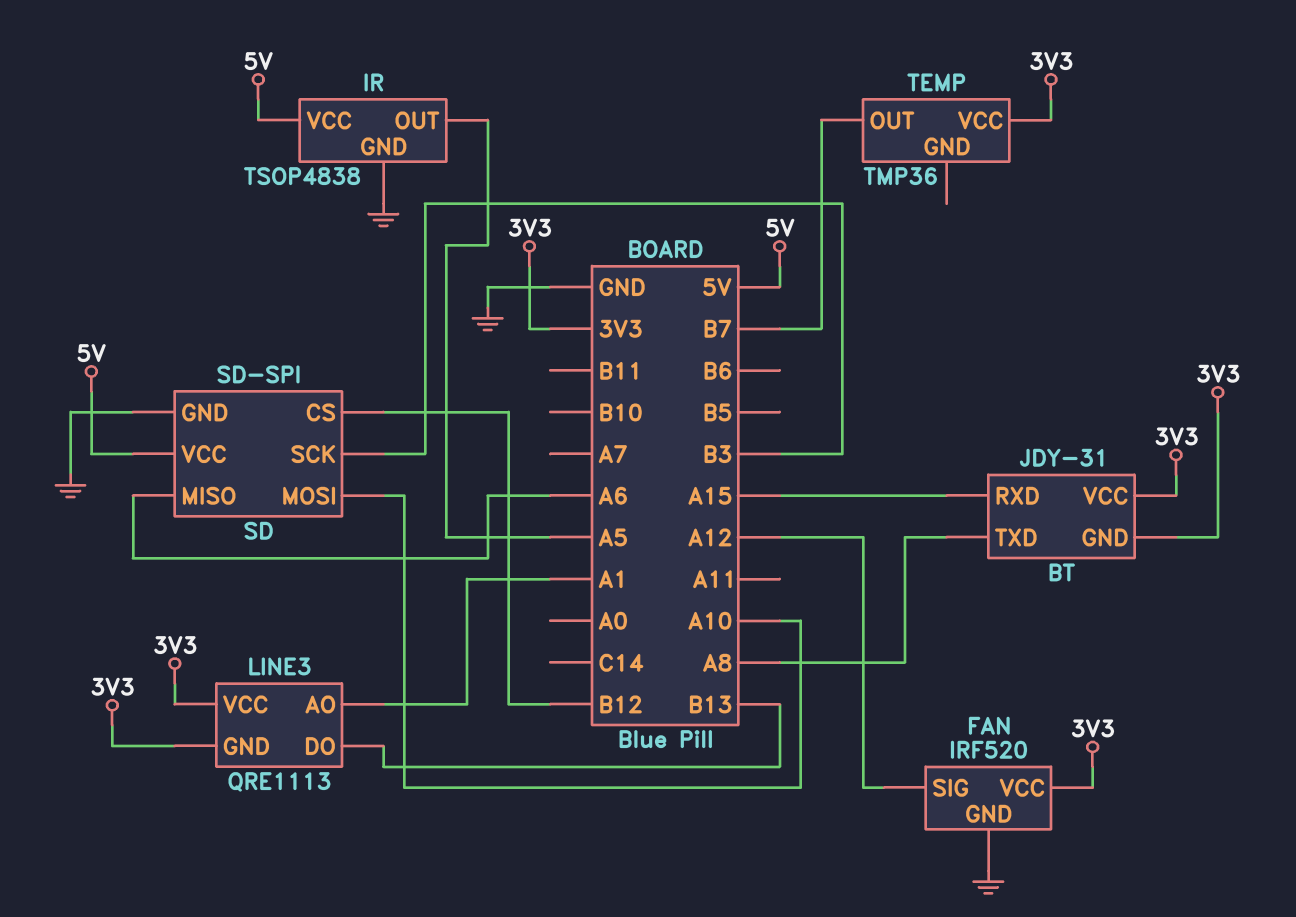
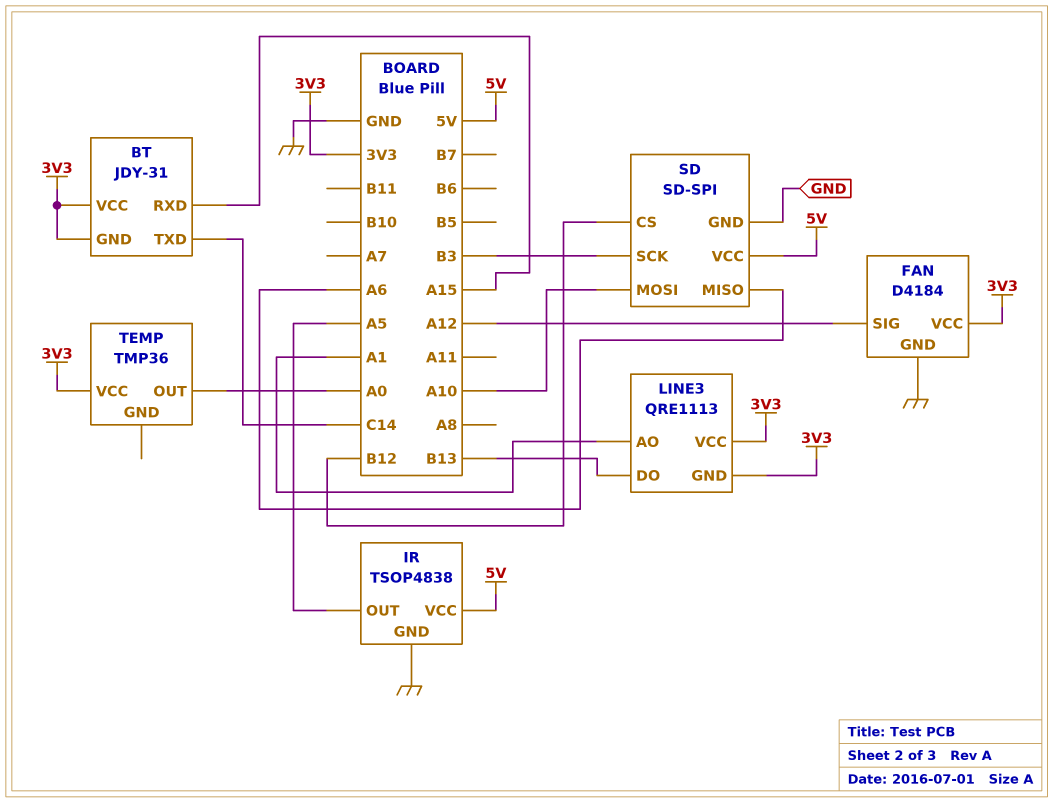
BT pin TXD: A8 -> C14
FAN: IRF520 -> D4184
TEMP pin OUT: B7 -> A0

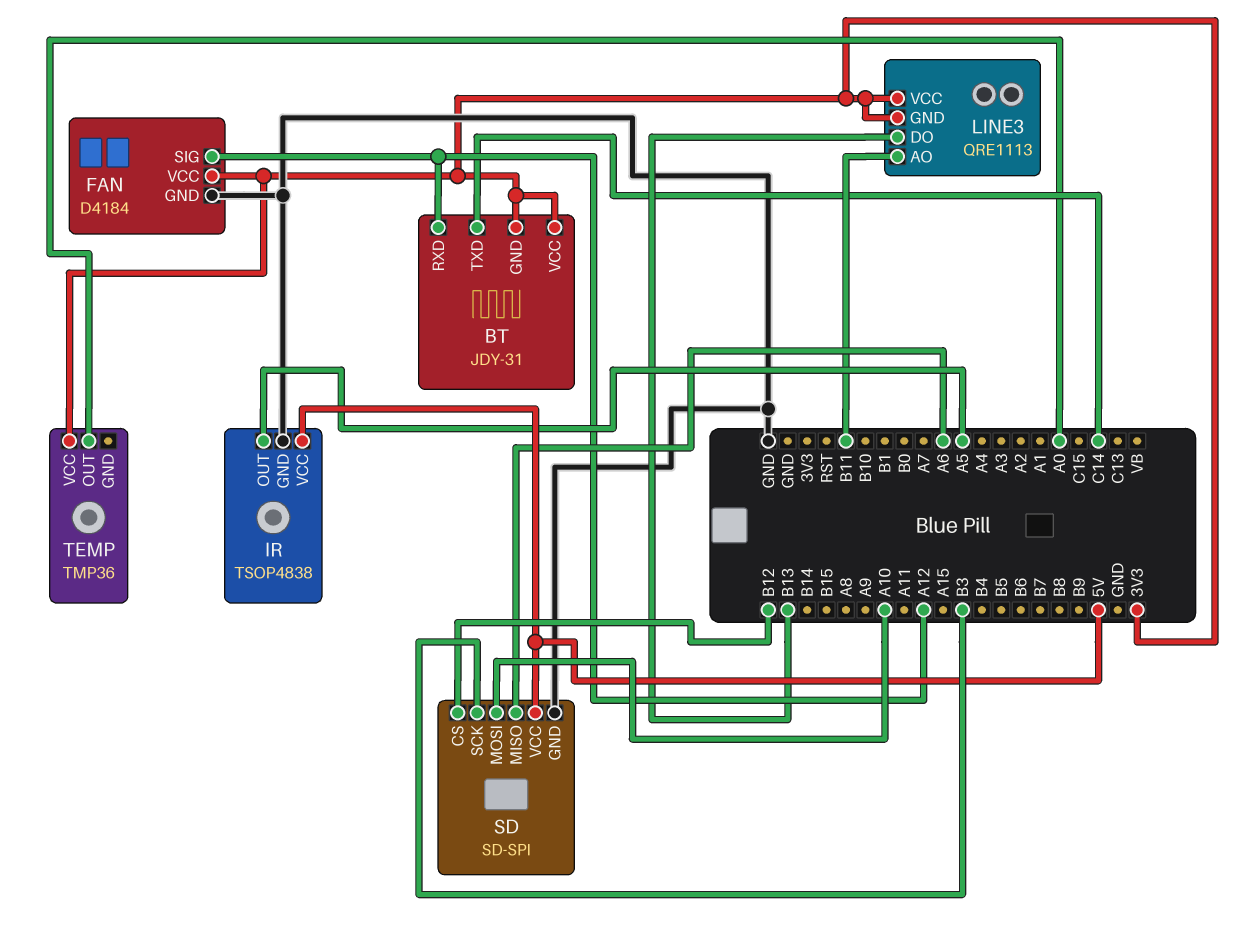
BT pin RXD: A15 -> A12
LINE3 pin AO: A1 -> B11

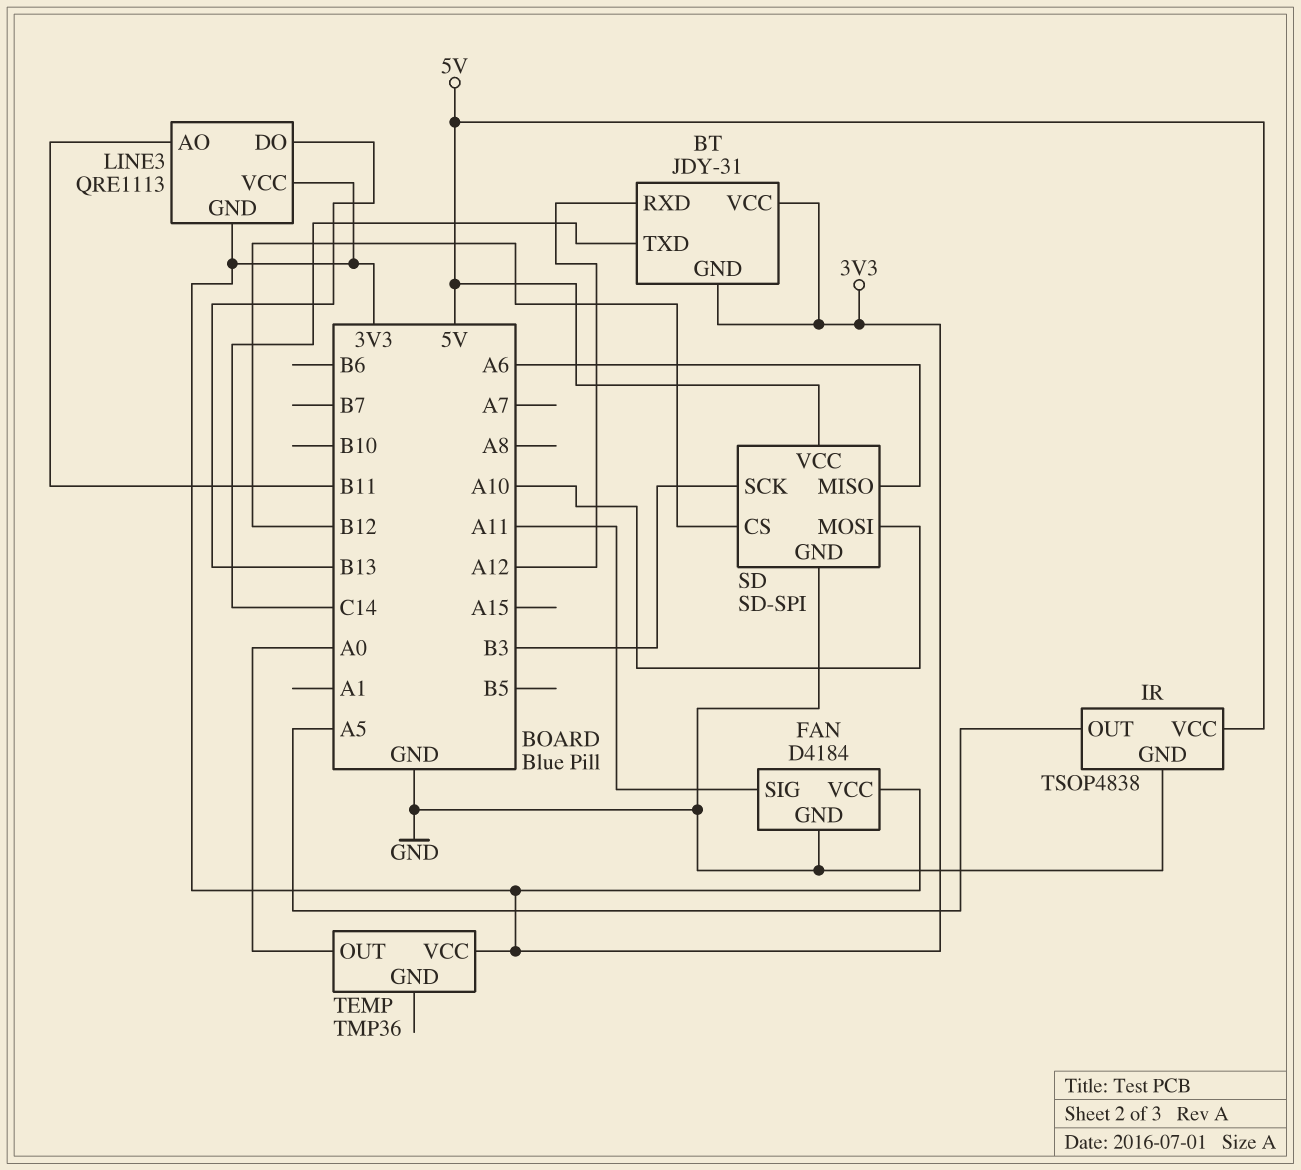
FAN pin SIG: A12 -> A11

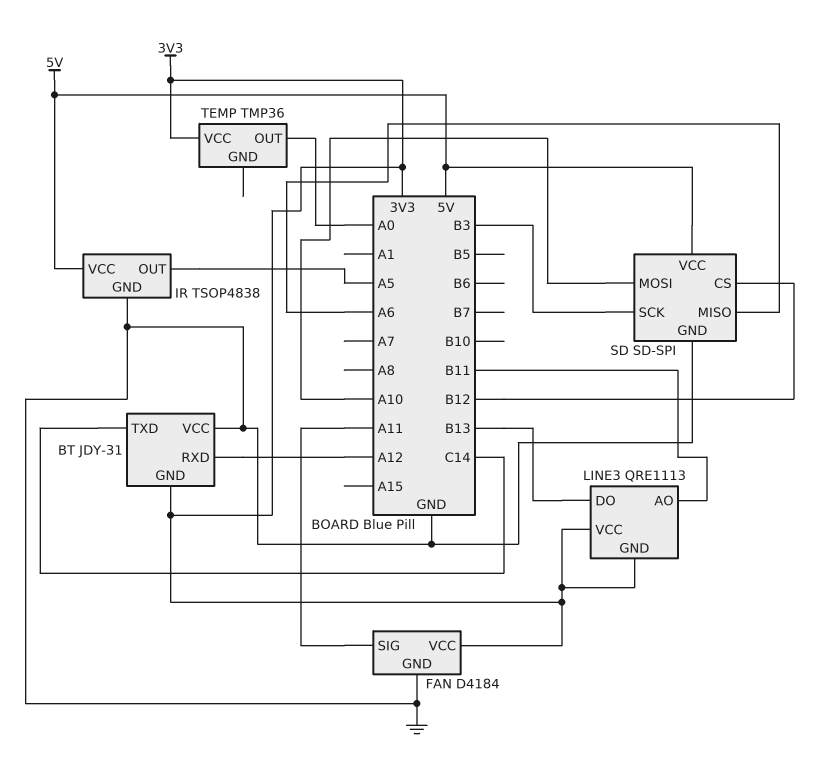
BT pin VCC: 3V3 -> GND

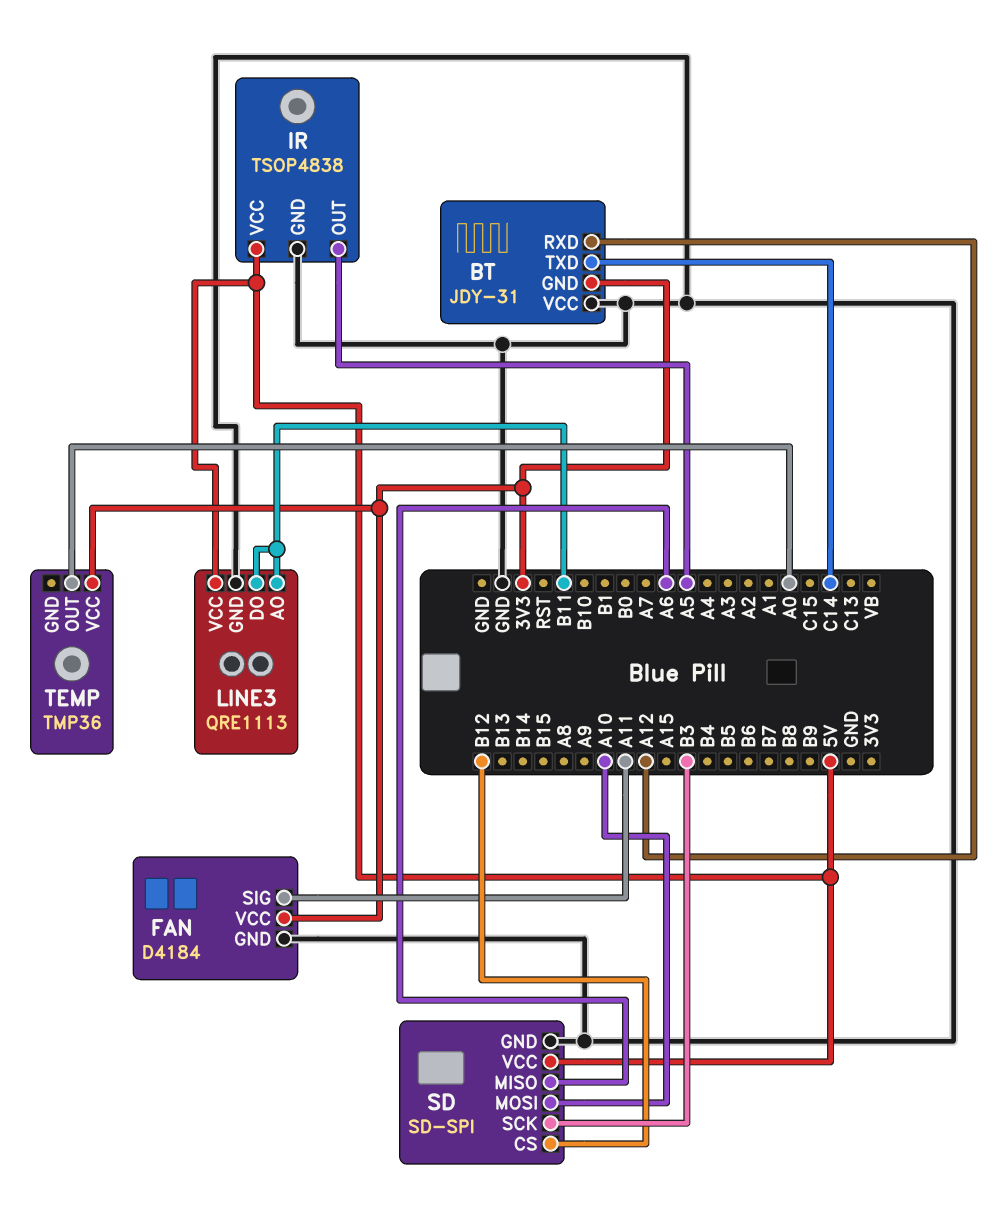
LINE3 pin DO: B13 -> B11
LINE3 pin GND: 3V3 -> GND
LINE3 pin VCC: 3V3 -> 5V

